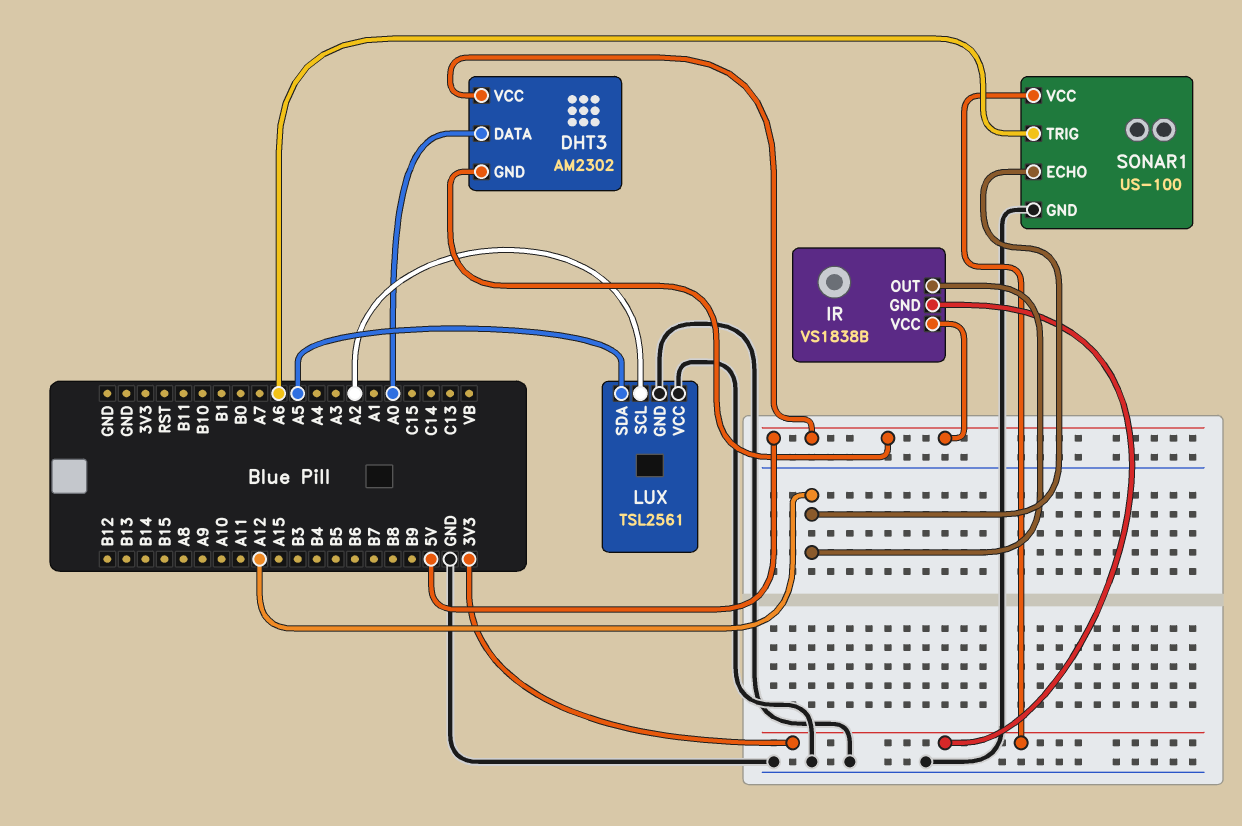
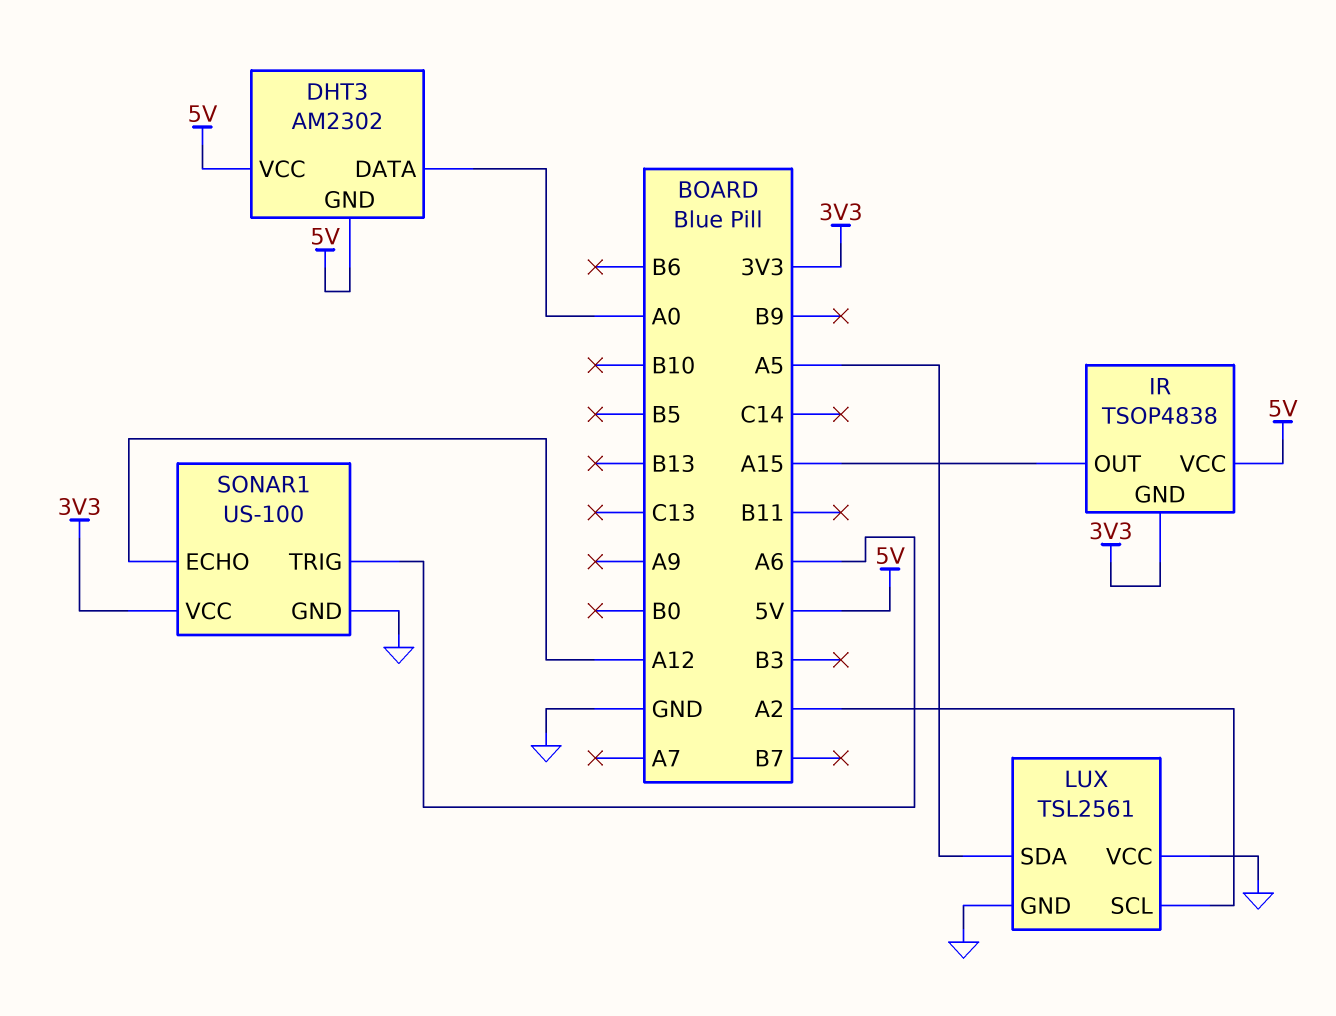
IR: VS1838B -> TSOP4838
IR pin OUT: A12 -> A15

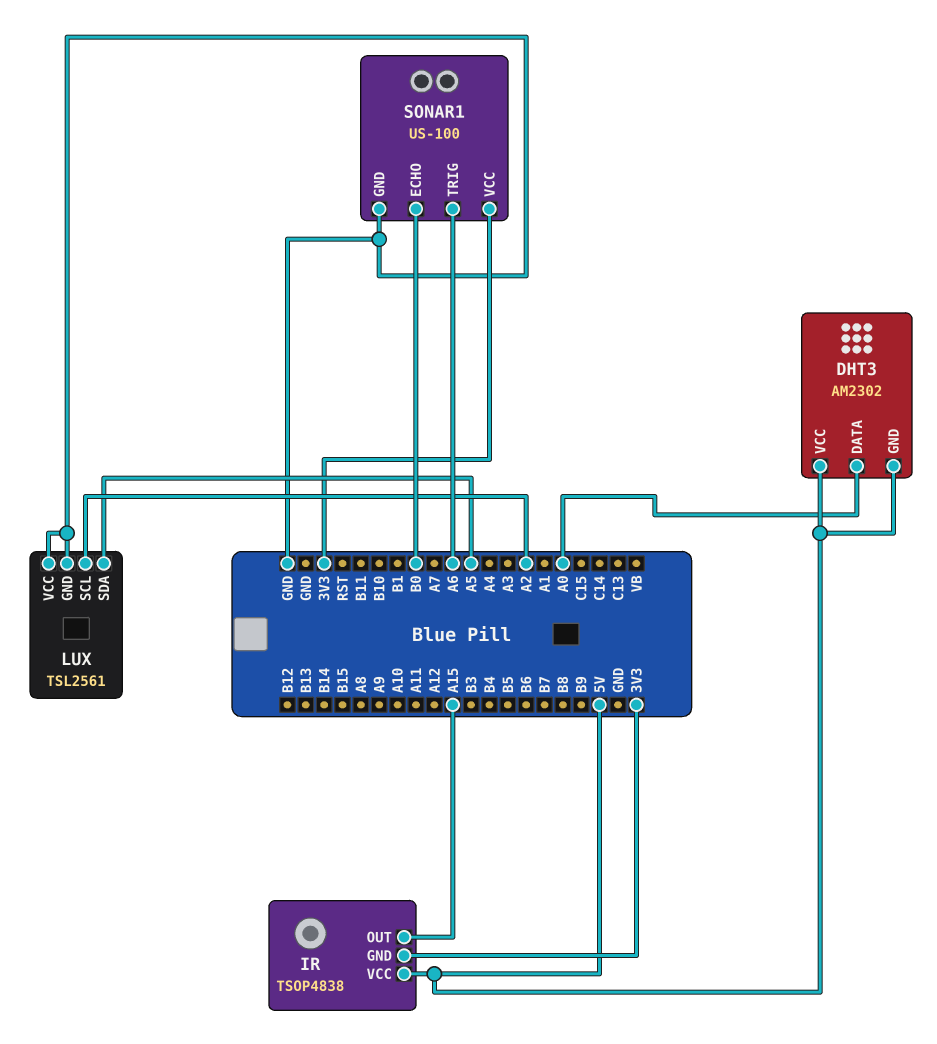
SONAR1 pin ECHO: A12 -> B0

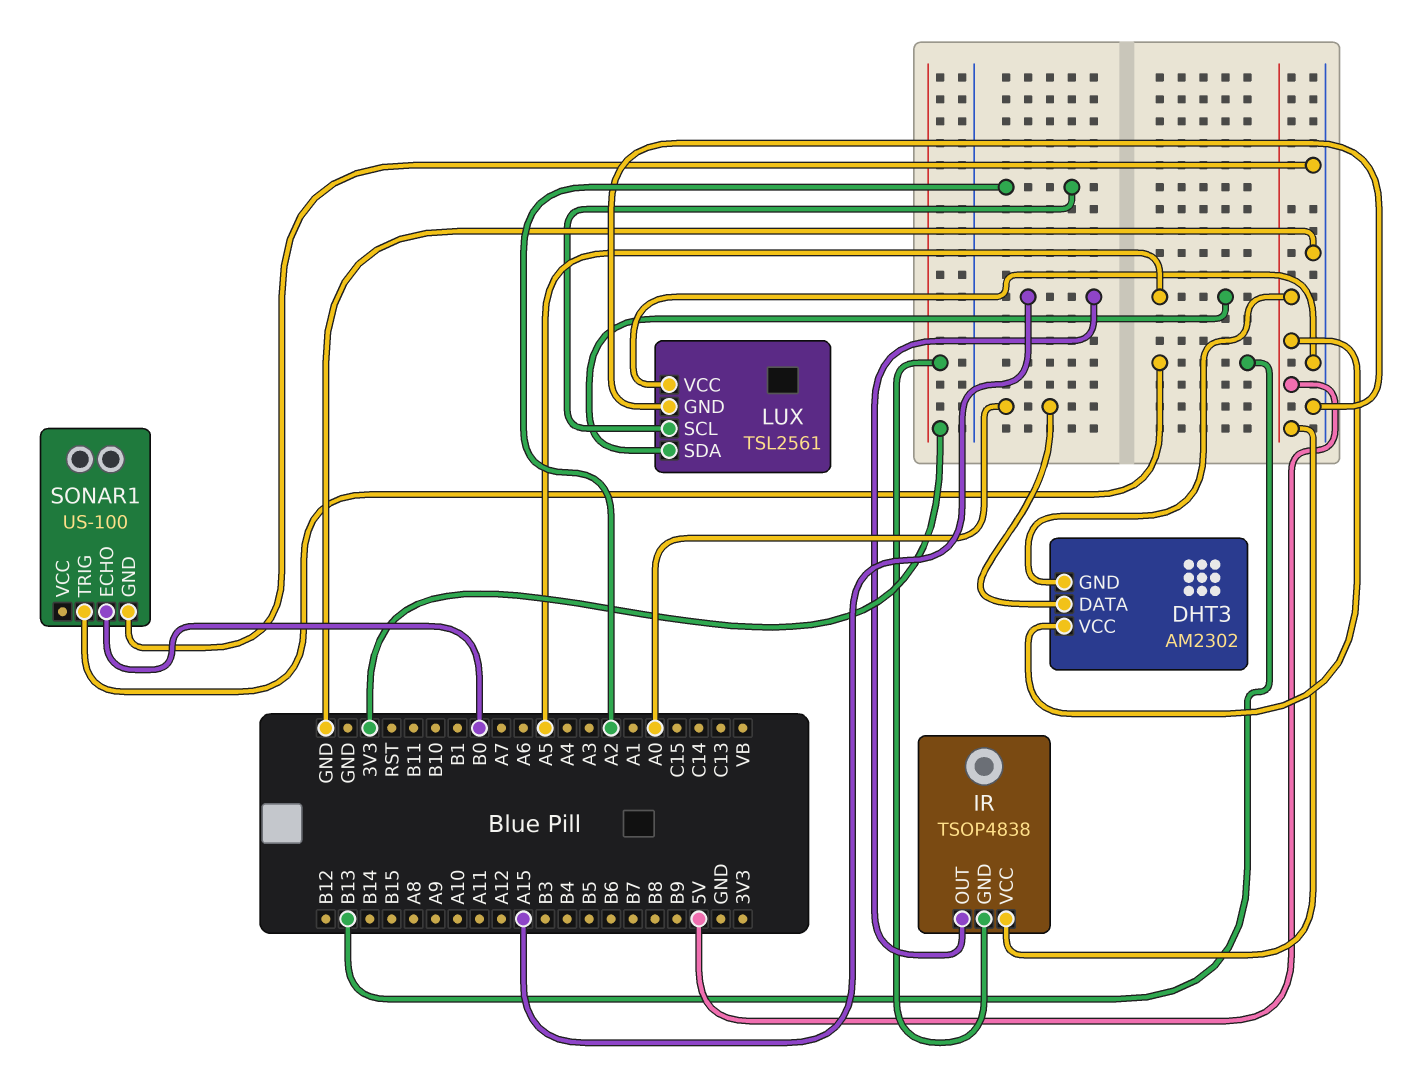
SONAR1 pin TRIG: A6 -> B13
SONAR1 pin VCC: 3V3 -> none

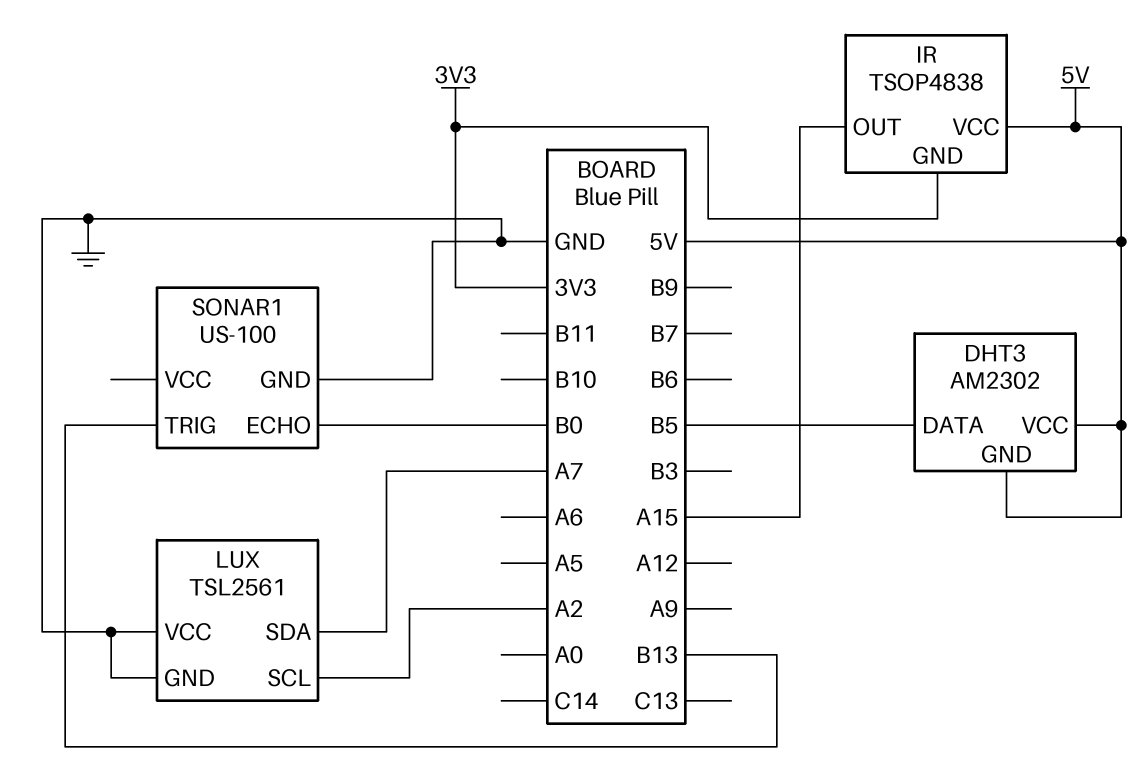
DHT3 pin DATA: A0 -> B5
LUX pin SDA: A5 -> A7

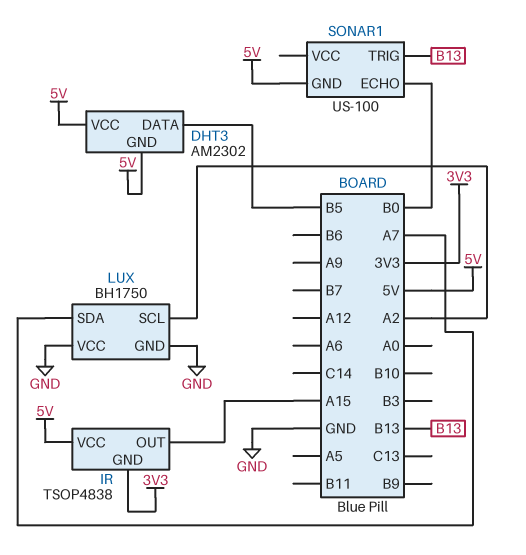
LUX: TSL2561 -> BH1750
SONAR1 pin GND: GND -> 5V

